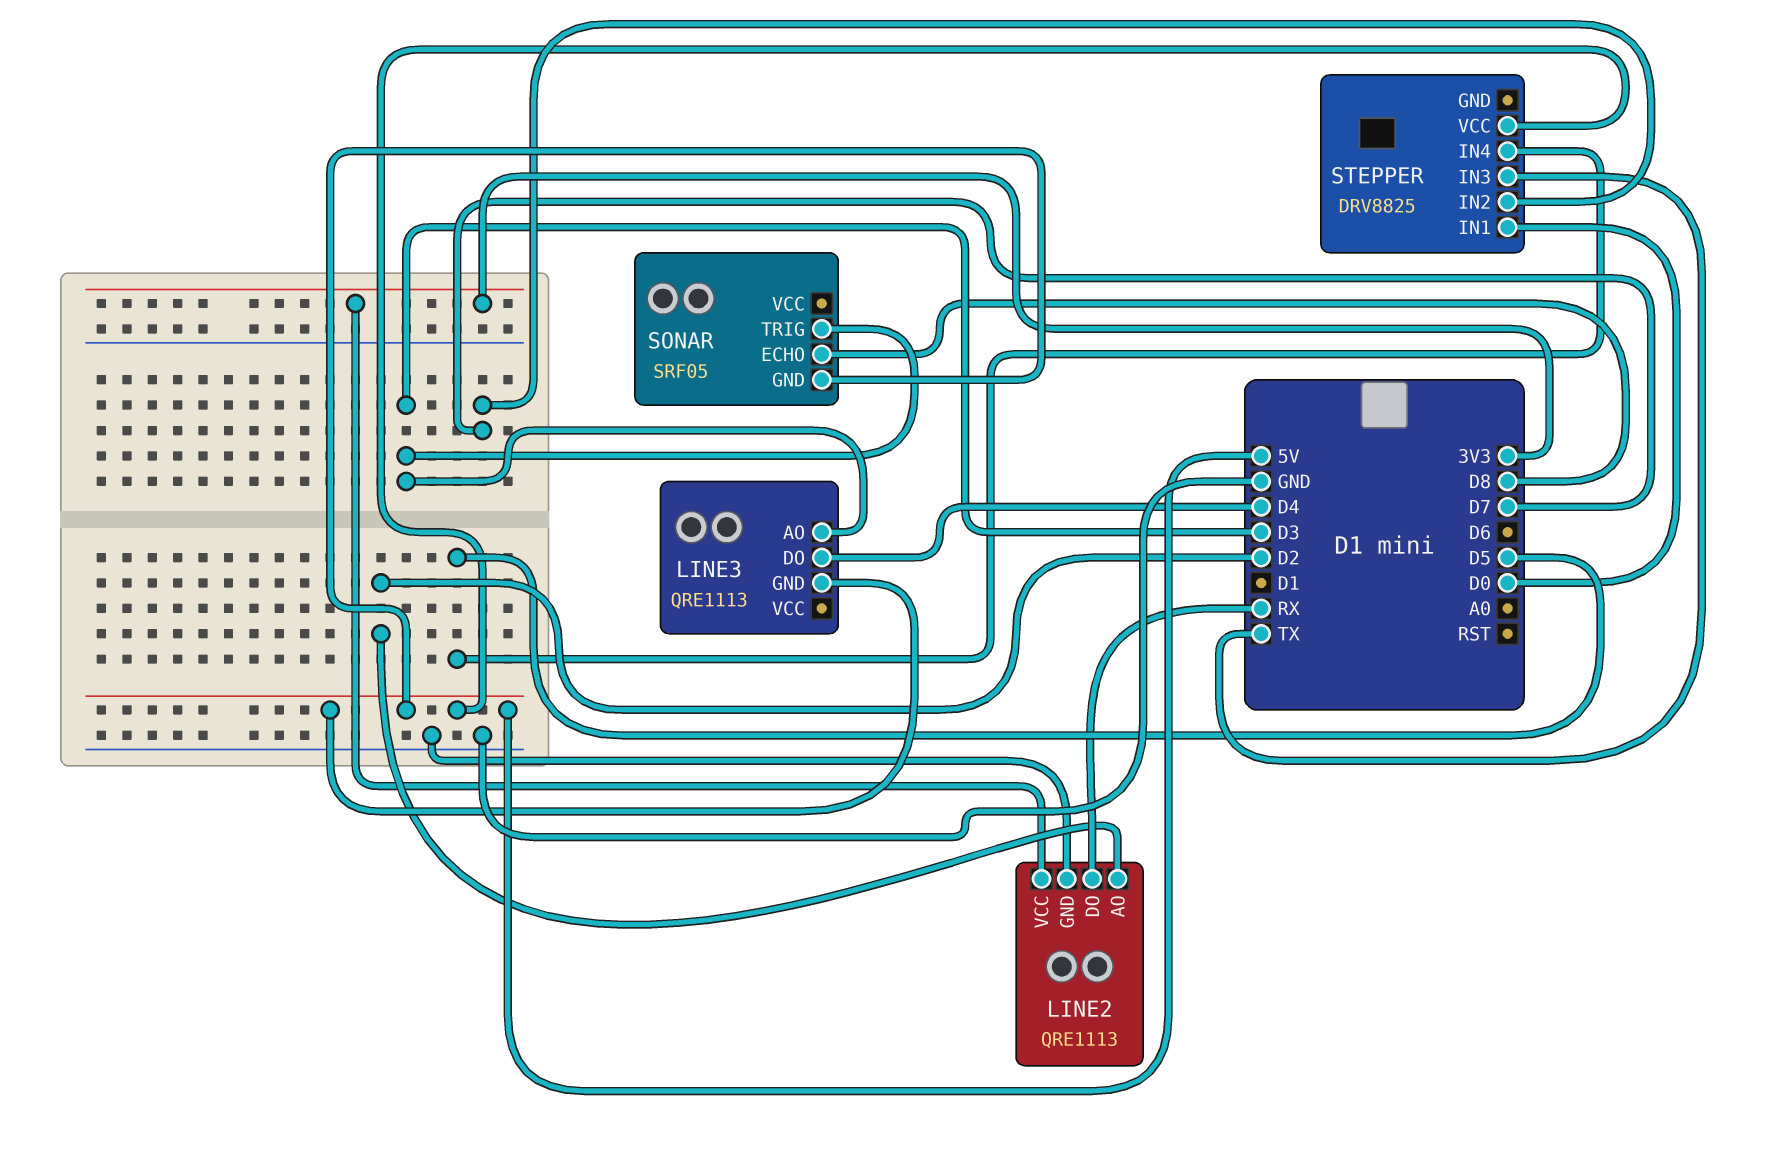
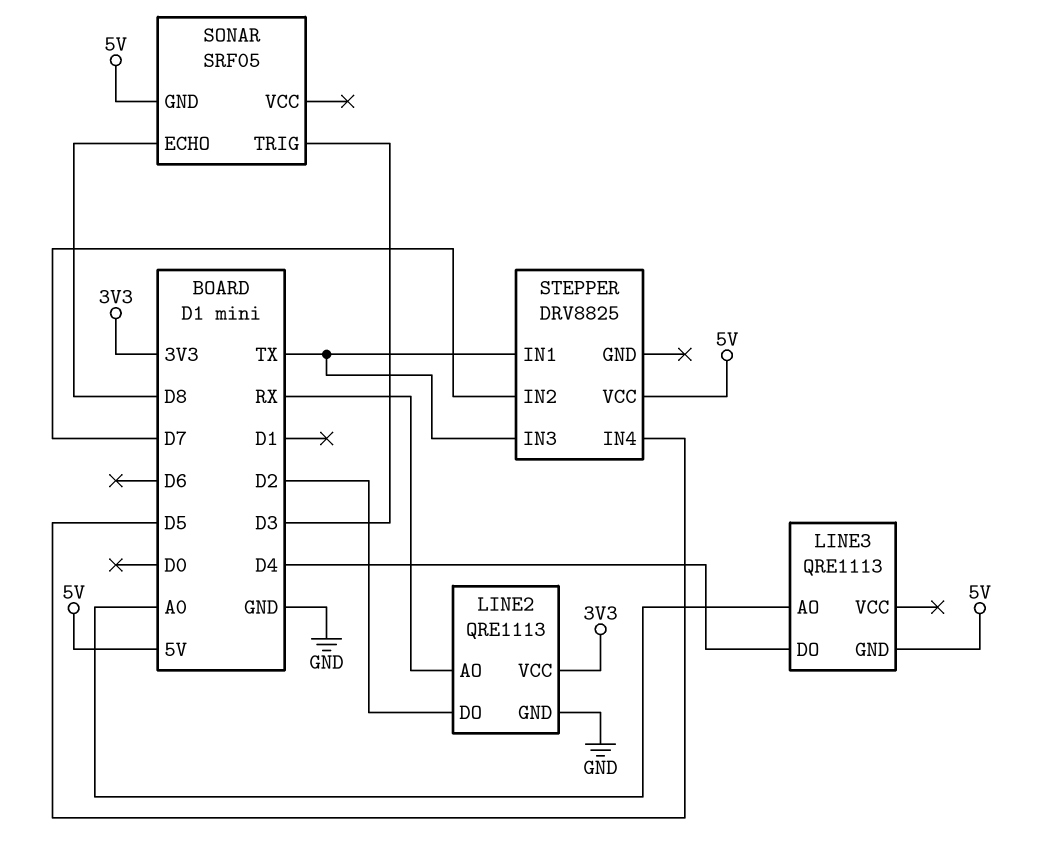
LINE2 pin AO: D2 -> RX
LINE2 pin DO: RX -> D2
LINE3 pin AO: D3 -> A0
STEPPER pin IN1: D0 -> TX

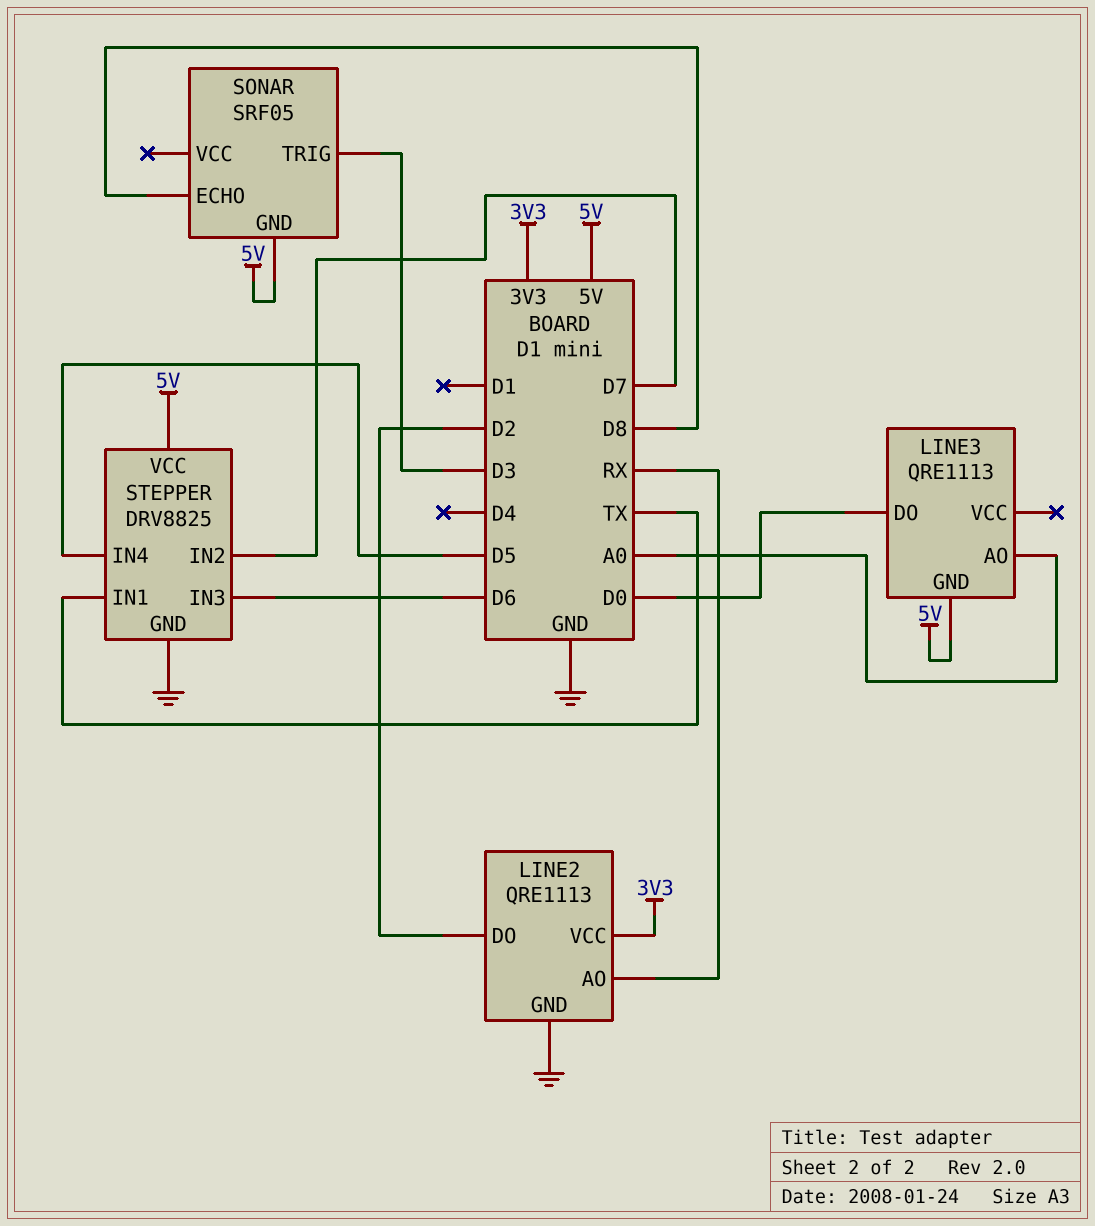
LINE3 pin DO: D4 -> D0
STEPPER pin GND: none -> GND
STEPPER pin IN3: TX -> D6

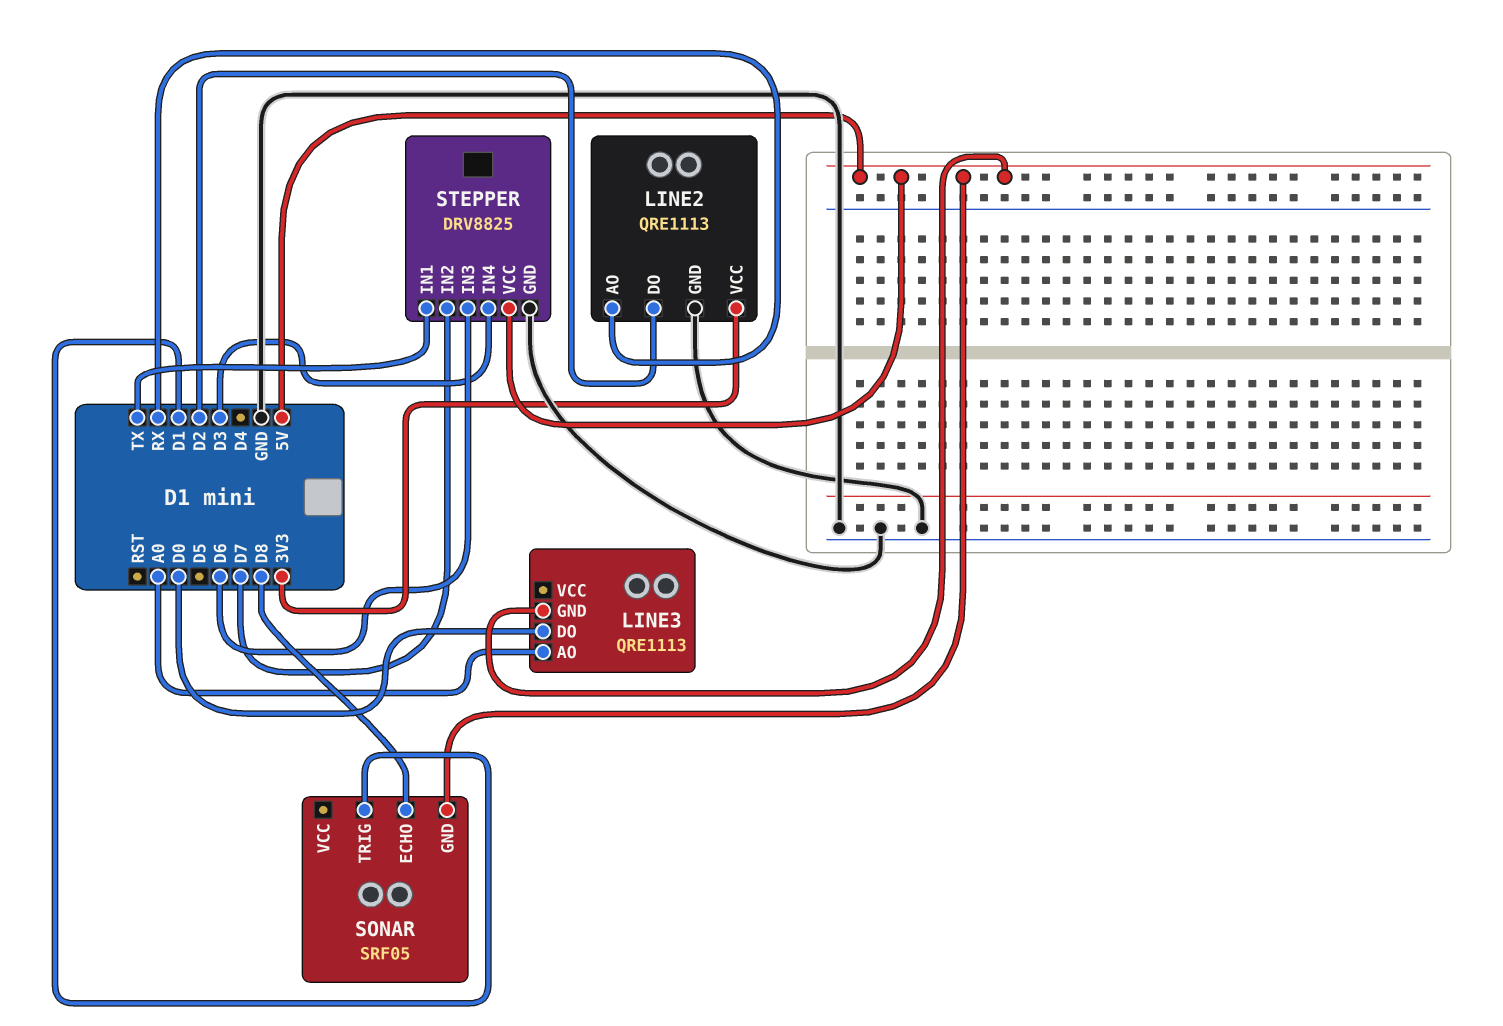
SONAR pin TRIG: D3 -> D1
STEPPER pin IN4: D5 -> D3

